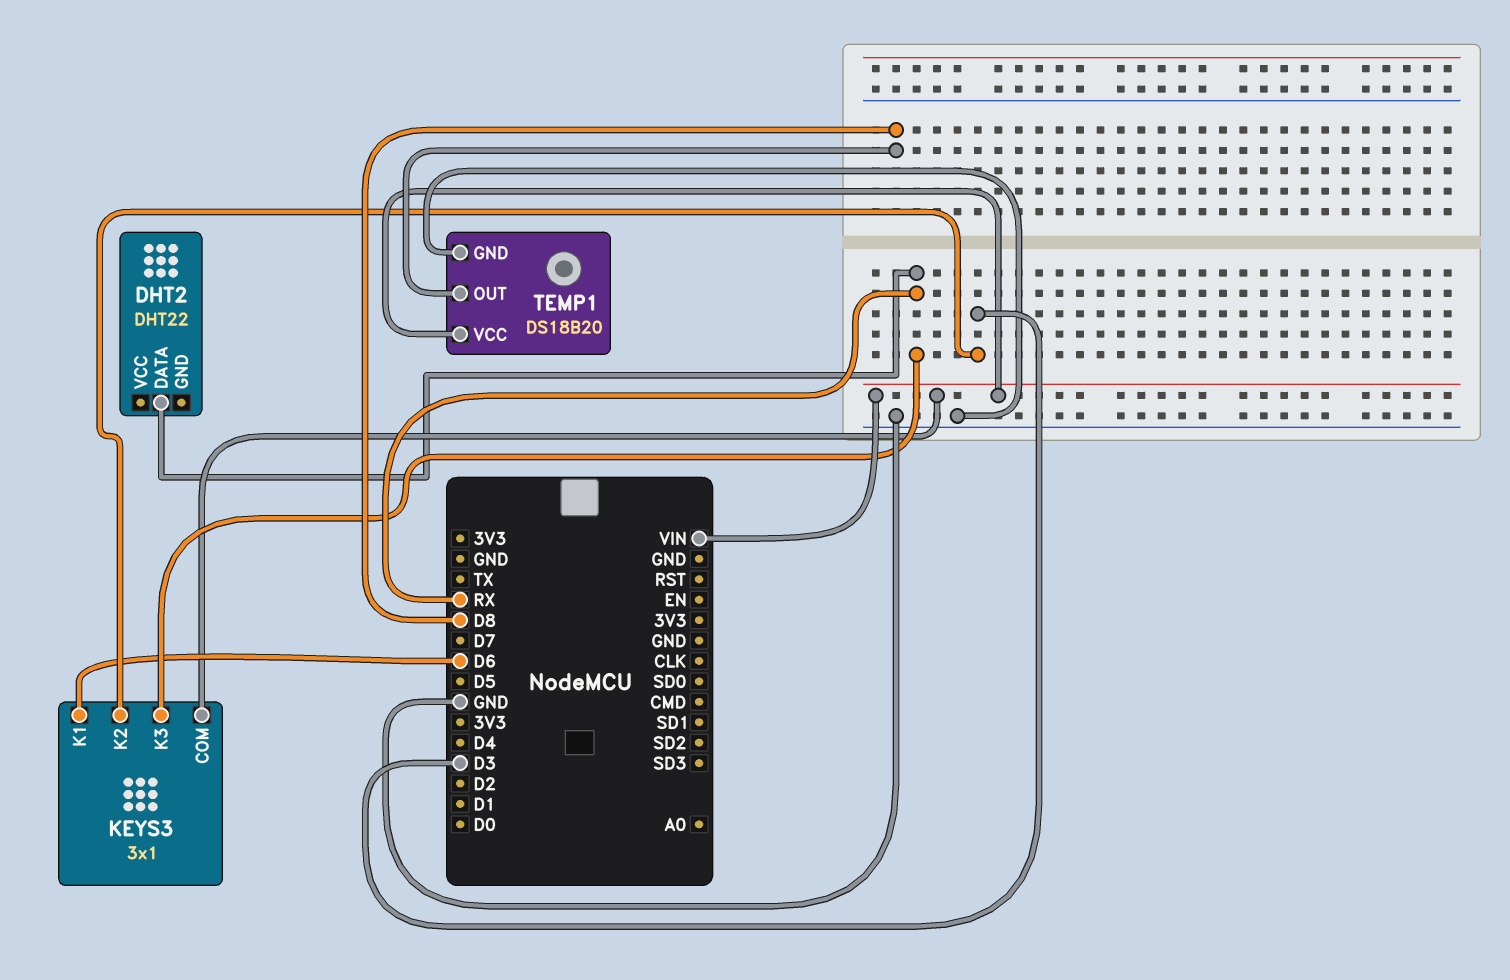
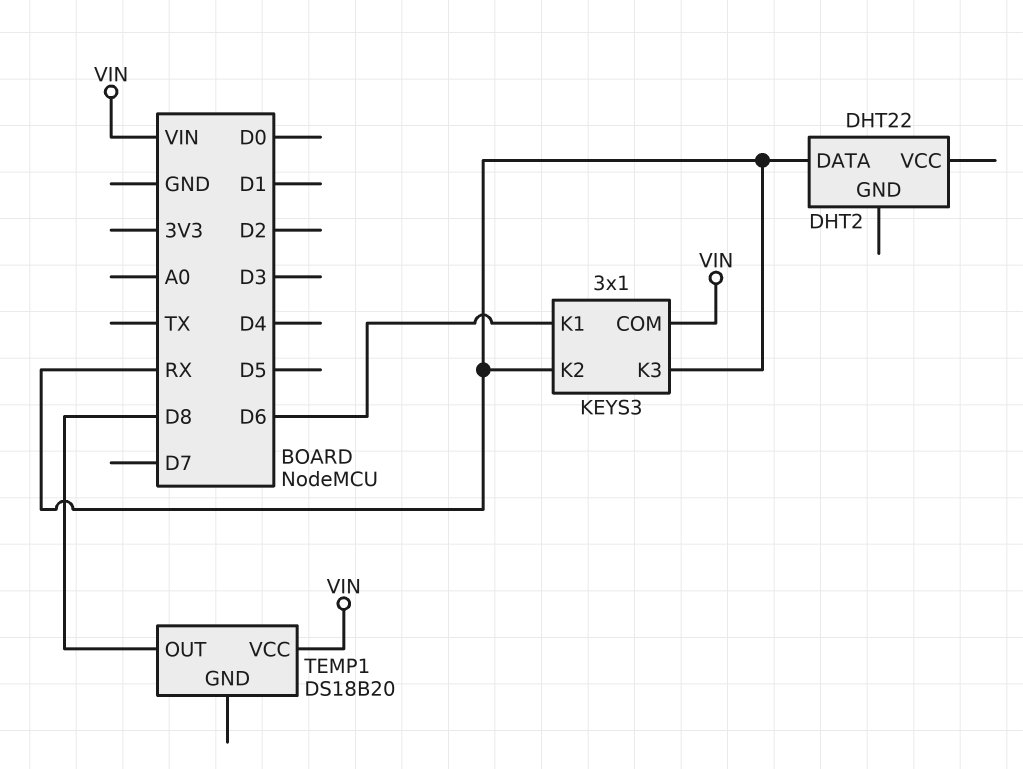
KEYS3 pin K2: D3 -> RX
TEMP1 pin GND: GND -> none

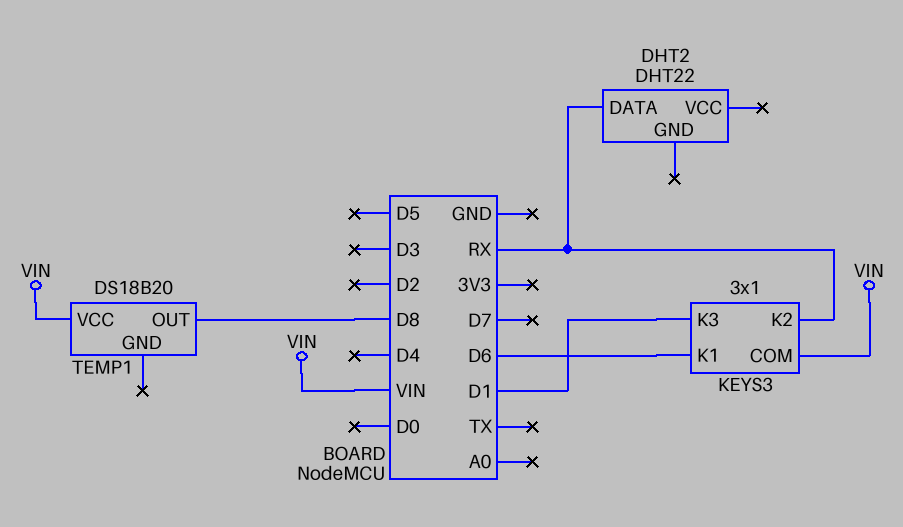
KEYS3 pin K3: RX -> D1

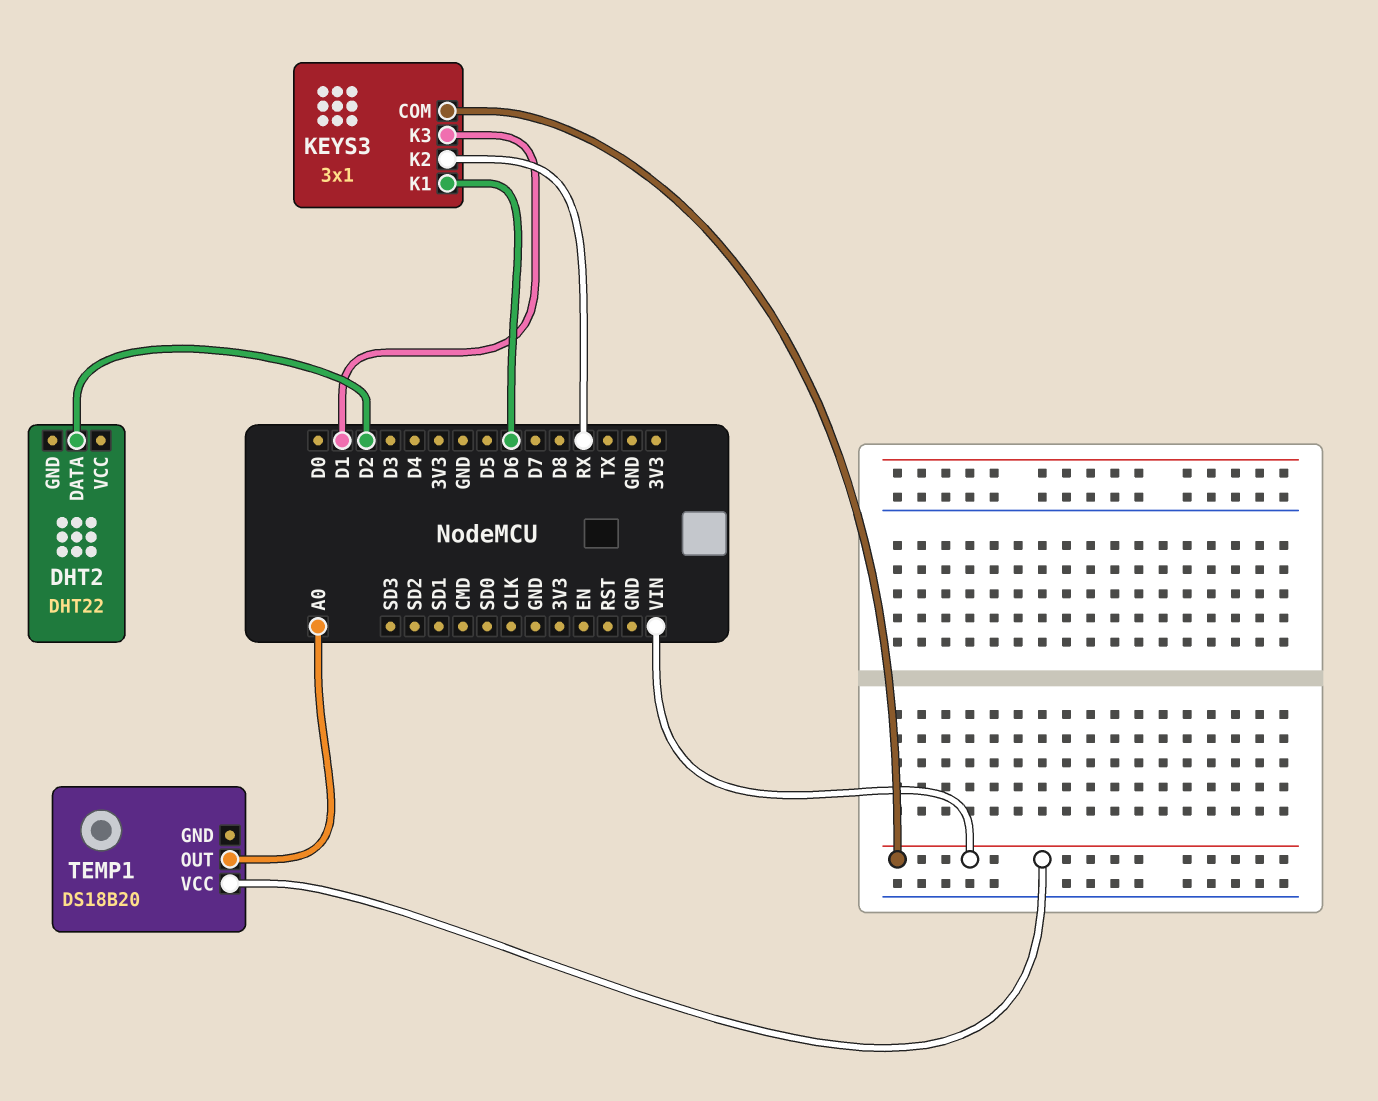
DHT2 pin DATA: RX -> D2
TEMP1 pin OUT: D8 -> A0

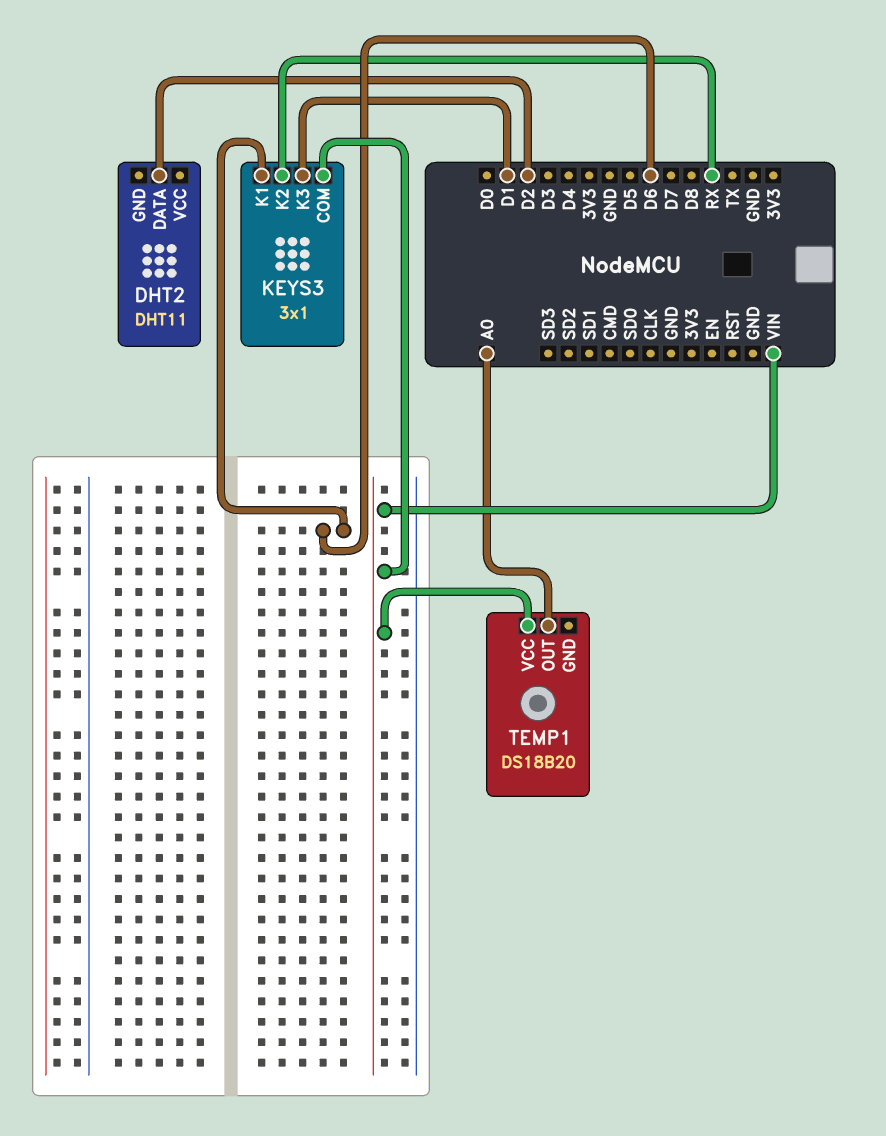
DHT2: DHT22 -> DHT11

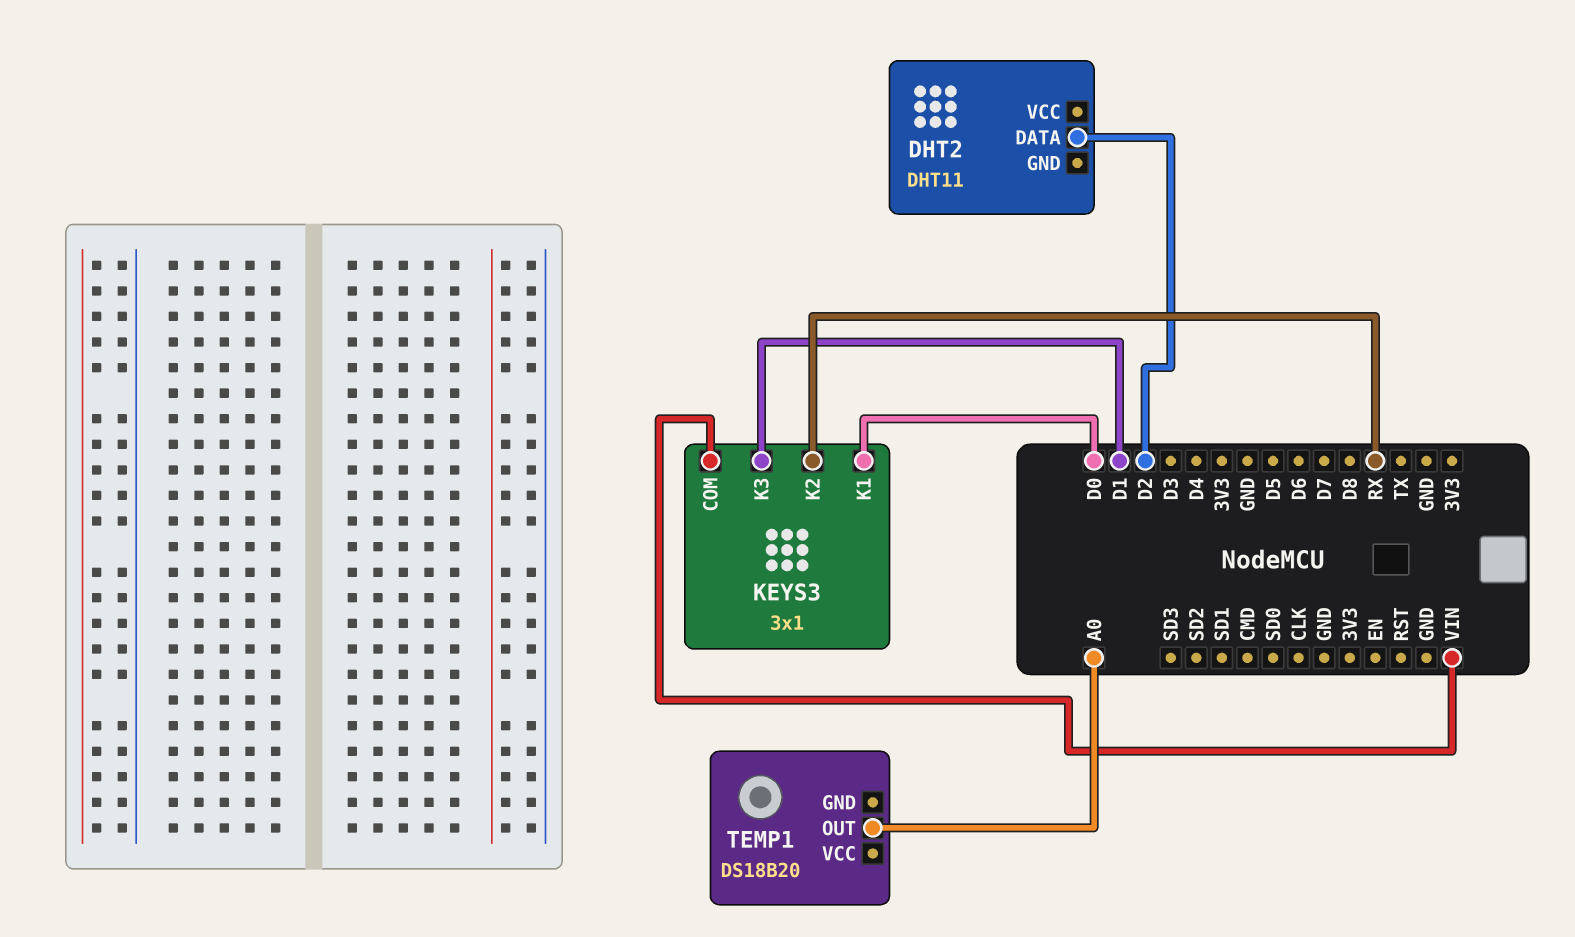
KEYS3 pin K1: D6 -> D0
TEMP1 pin VCC: VIN -> none

